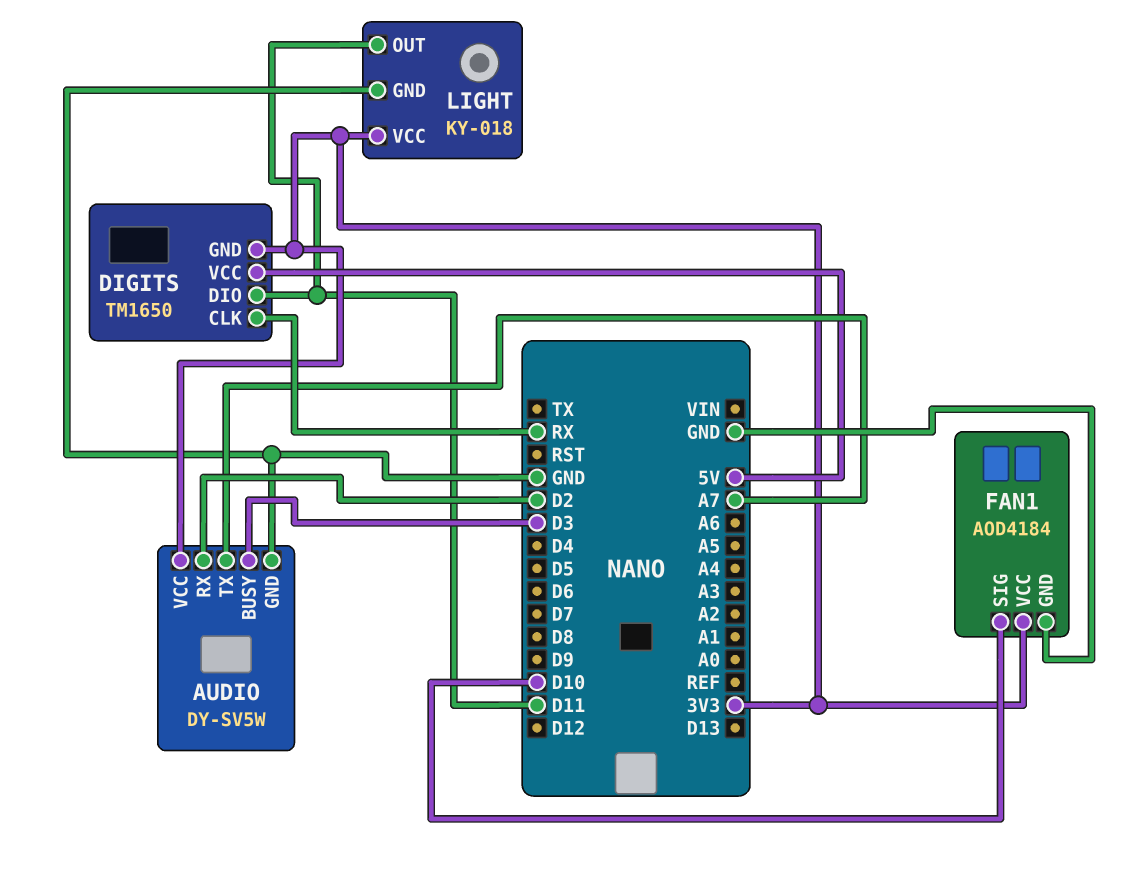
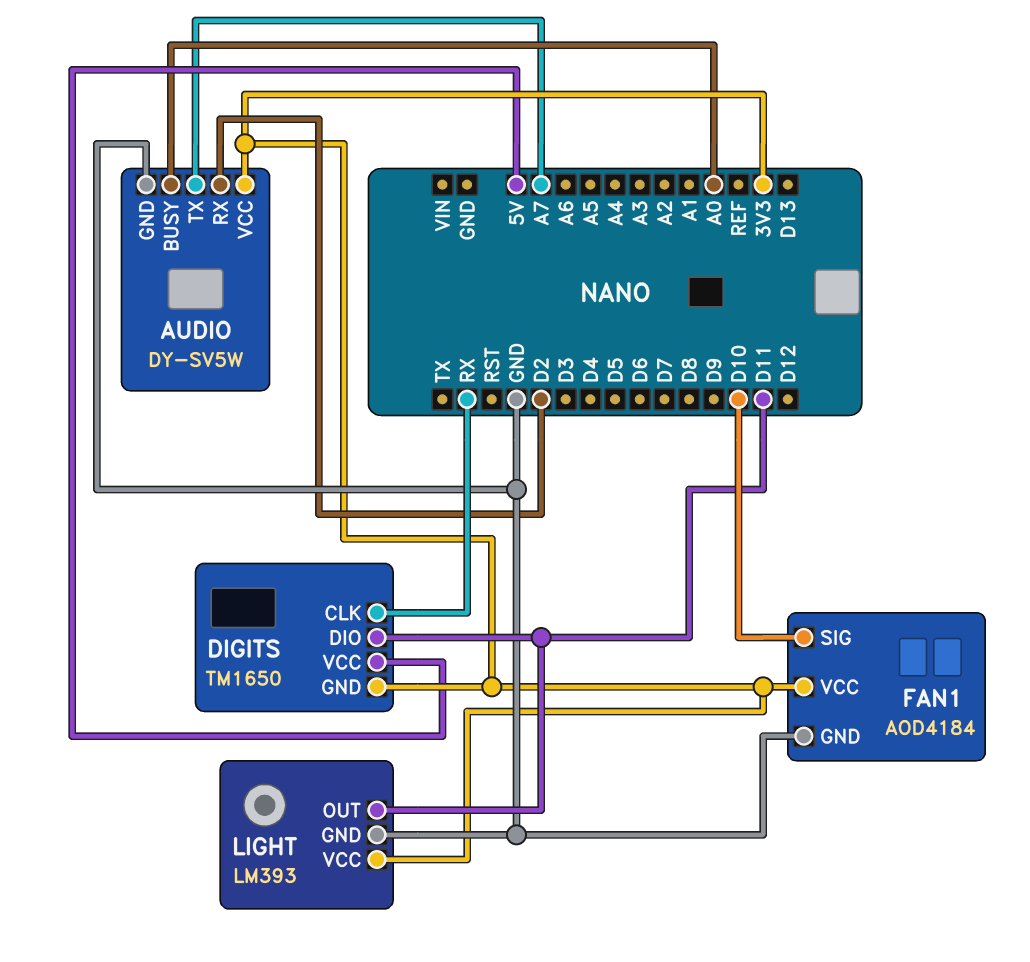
AUDIO pin BUSY: D3 -> A0
LIGHT: KY-018 -> LM393

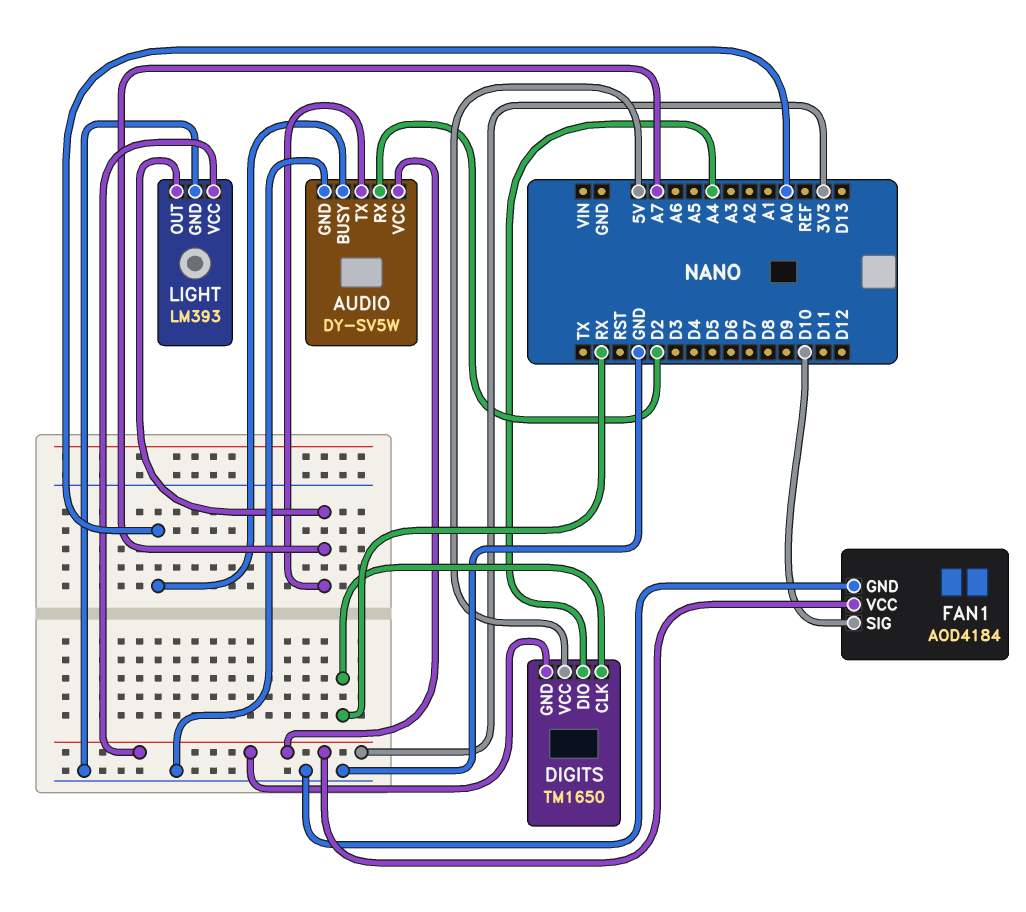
DIGITS pin DIO: D11 -> A4
LIGHT pin OUT: D11 -> A7

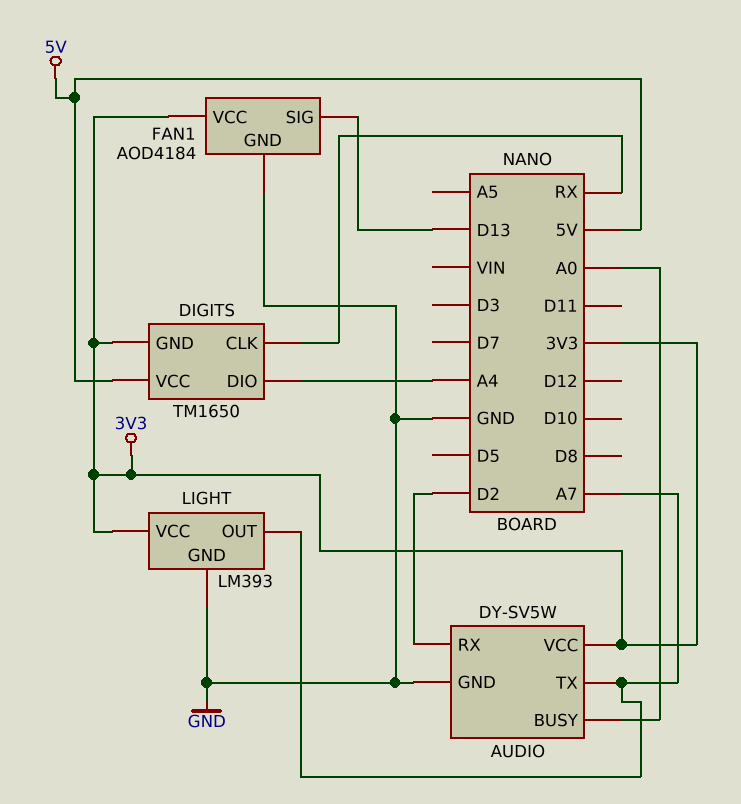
FAN1 pin SIG: D10 -> D13

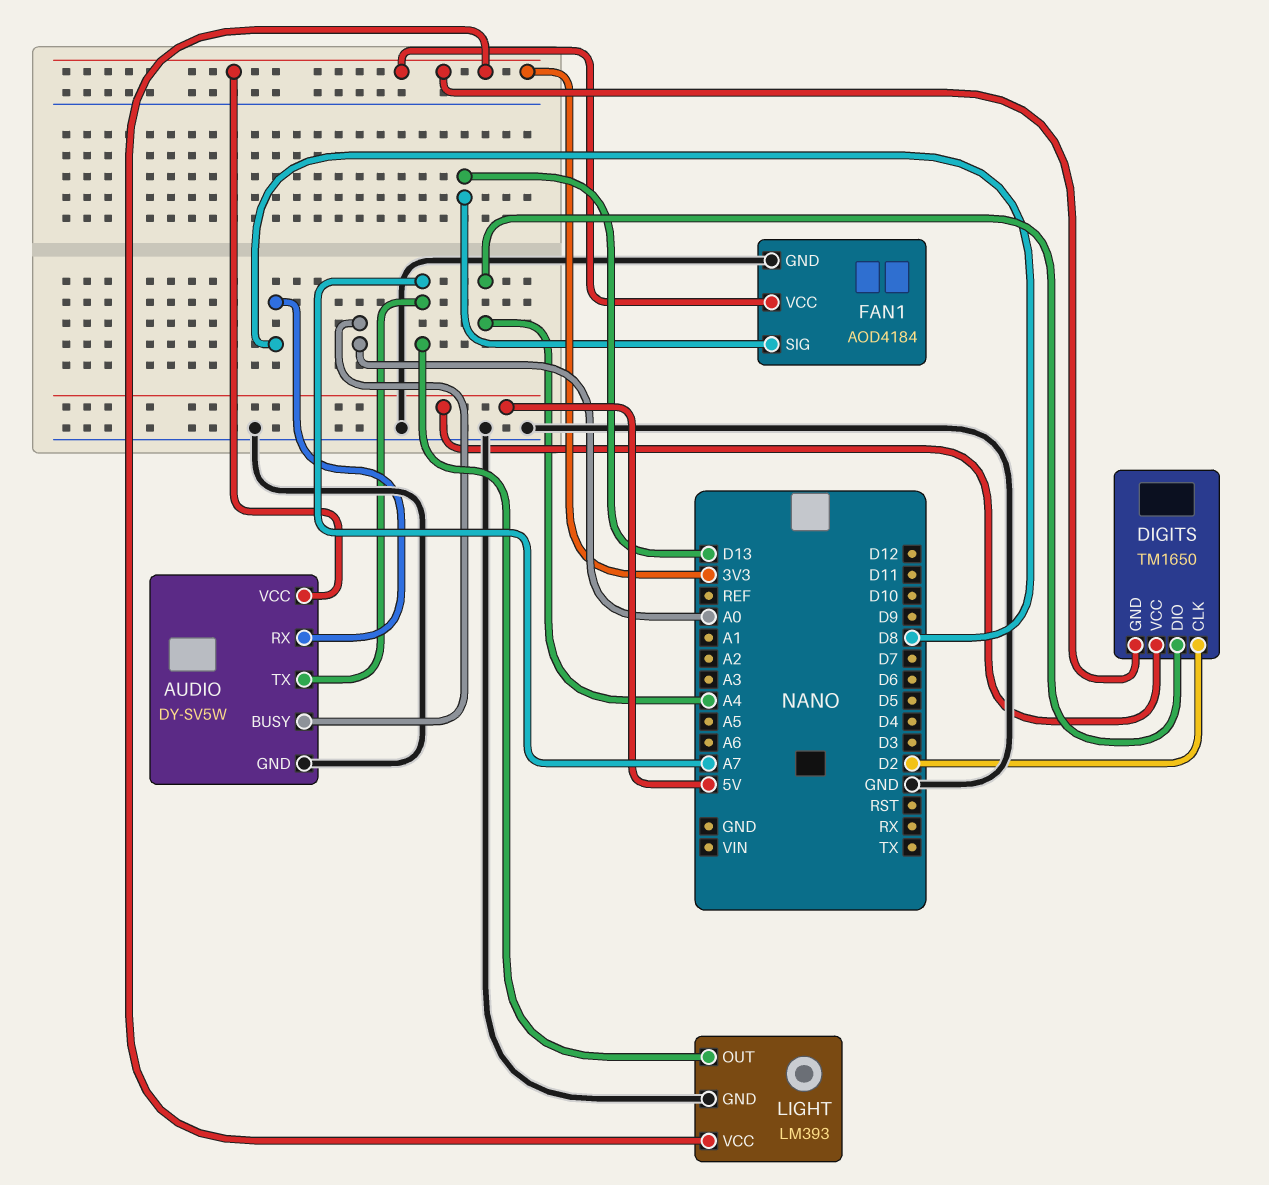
AUDIO pin RX: D2 -> D8
DIGITS pin CLK: RX -> D2

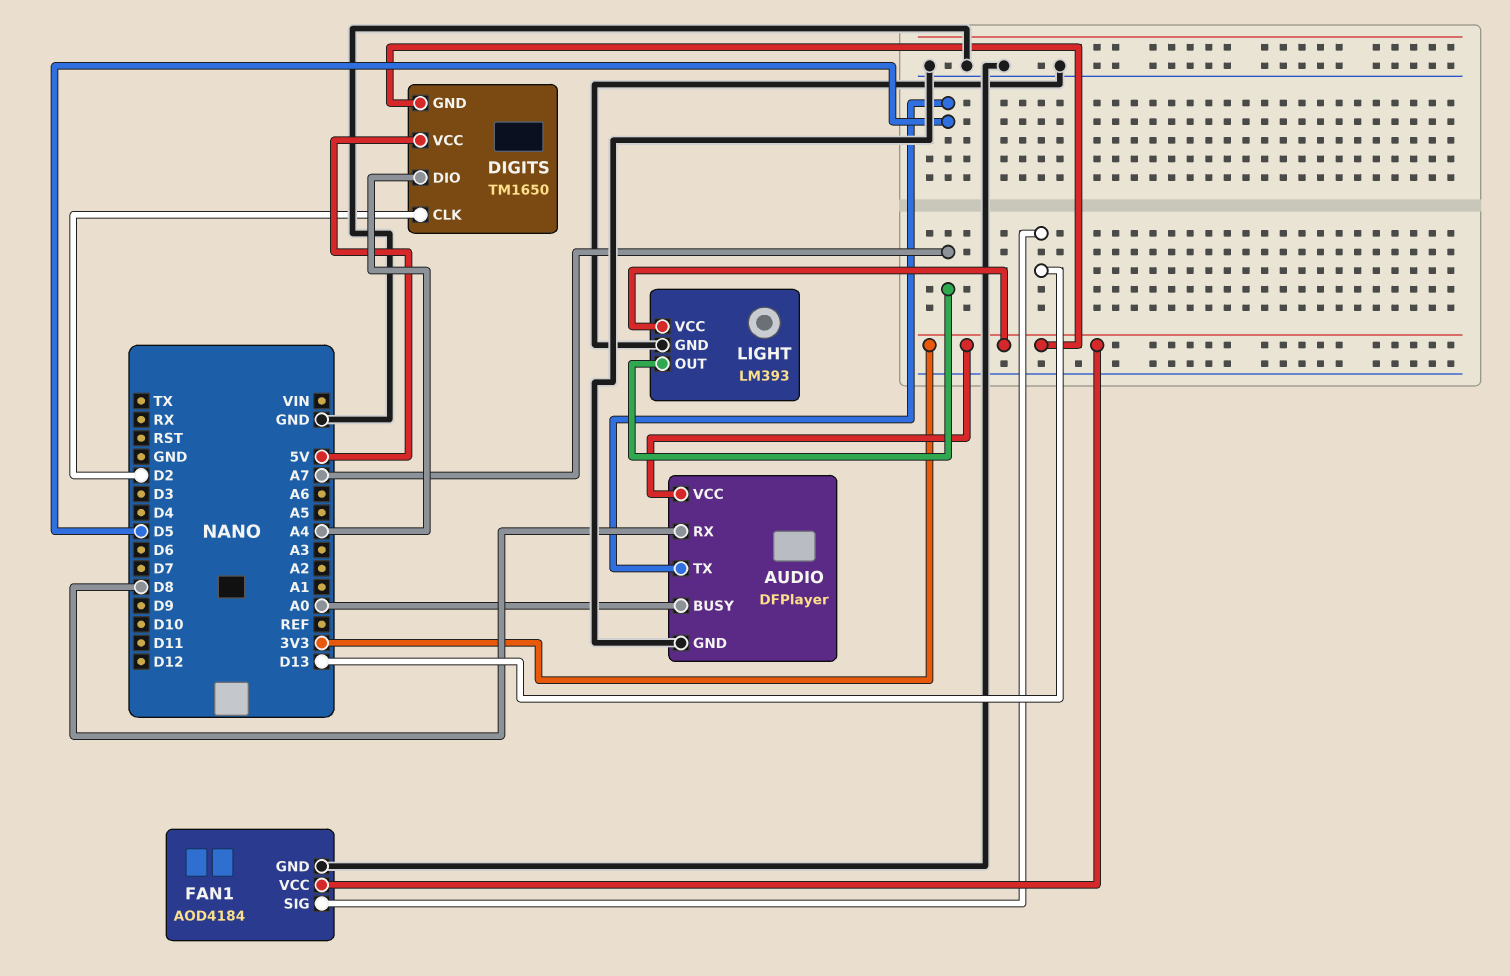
AUDIO: DY-SV5W -> DFPlayer
AUDIO pin TX: A7 -> D5

